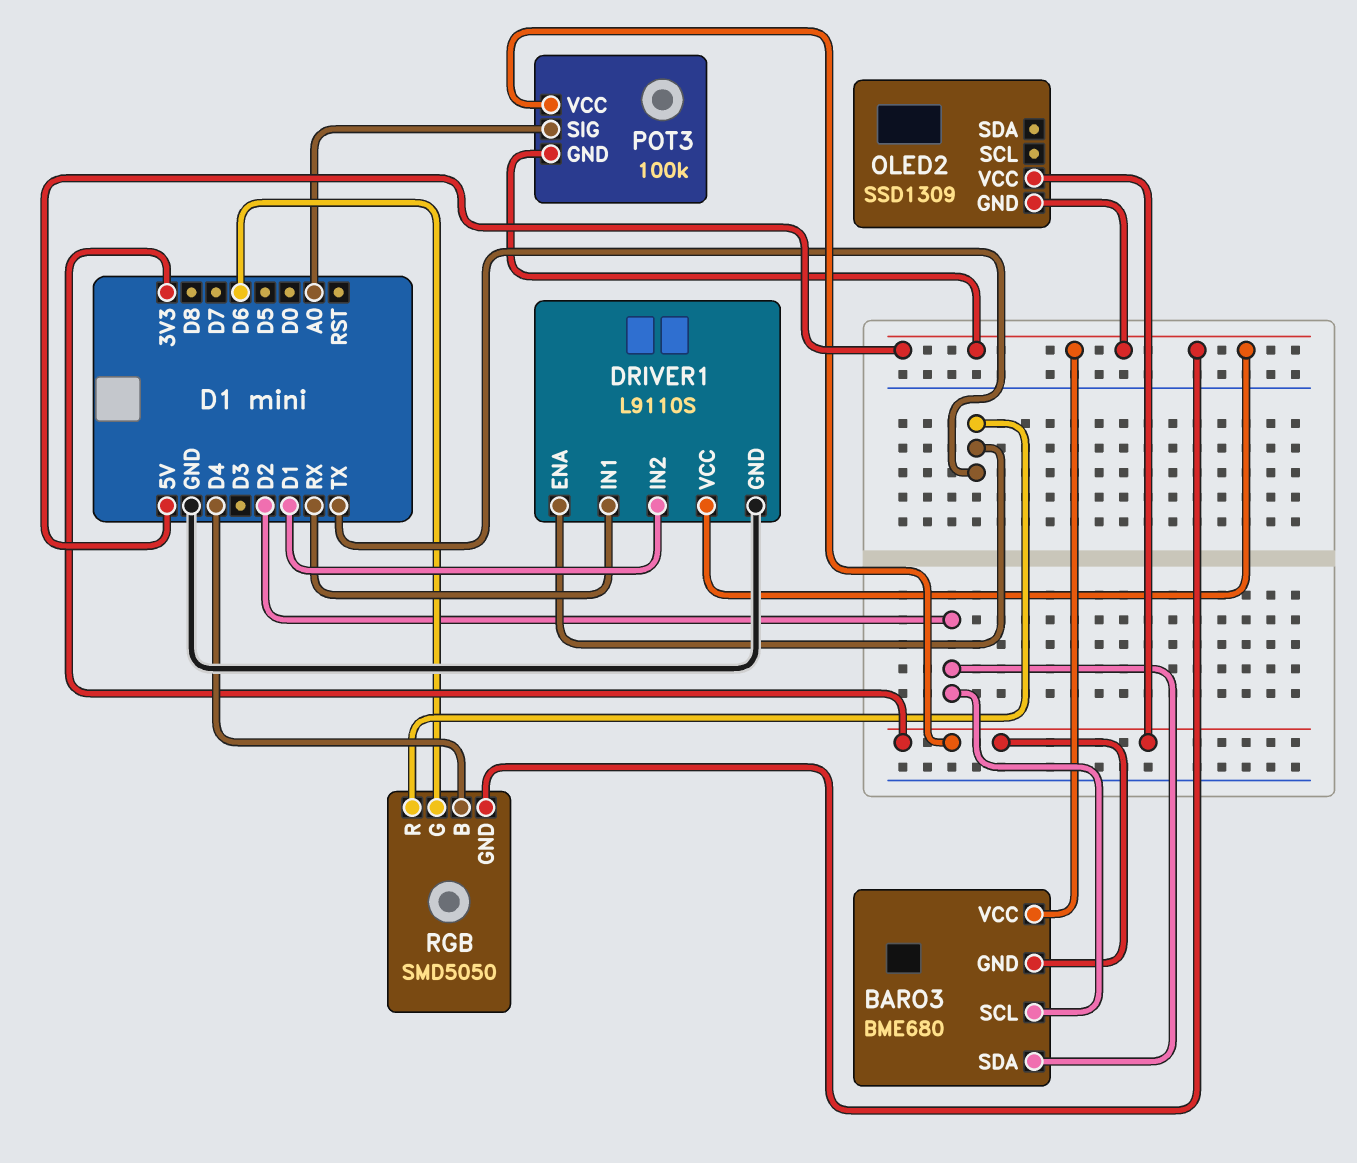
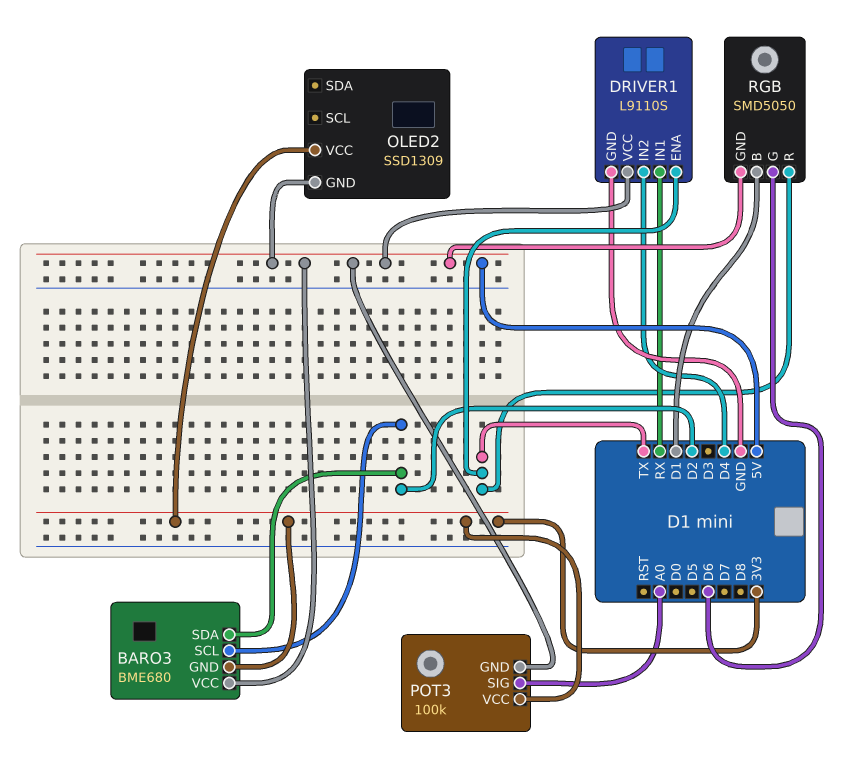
DRIVER1 pin IN2: D1 -> D4
RGB pin B: D4 -> D1

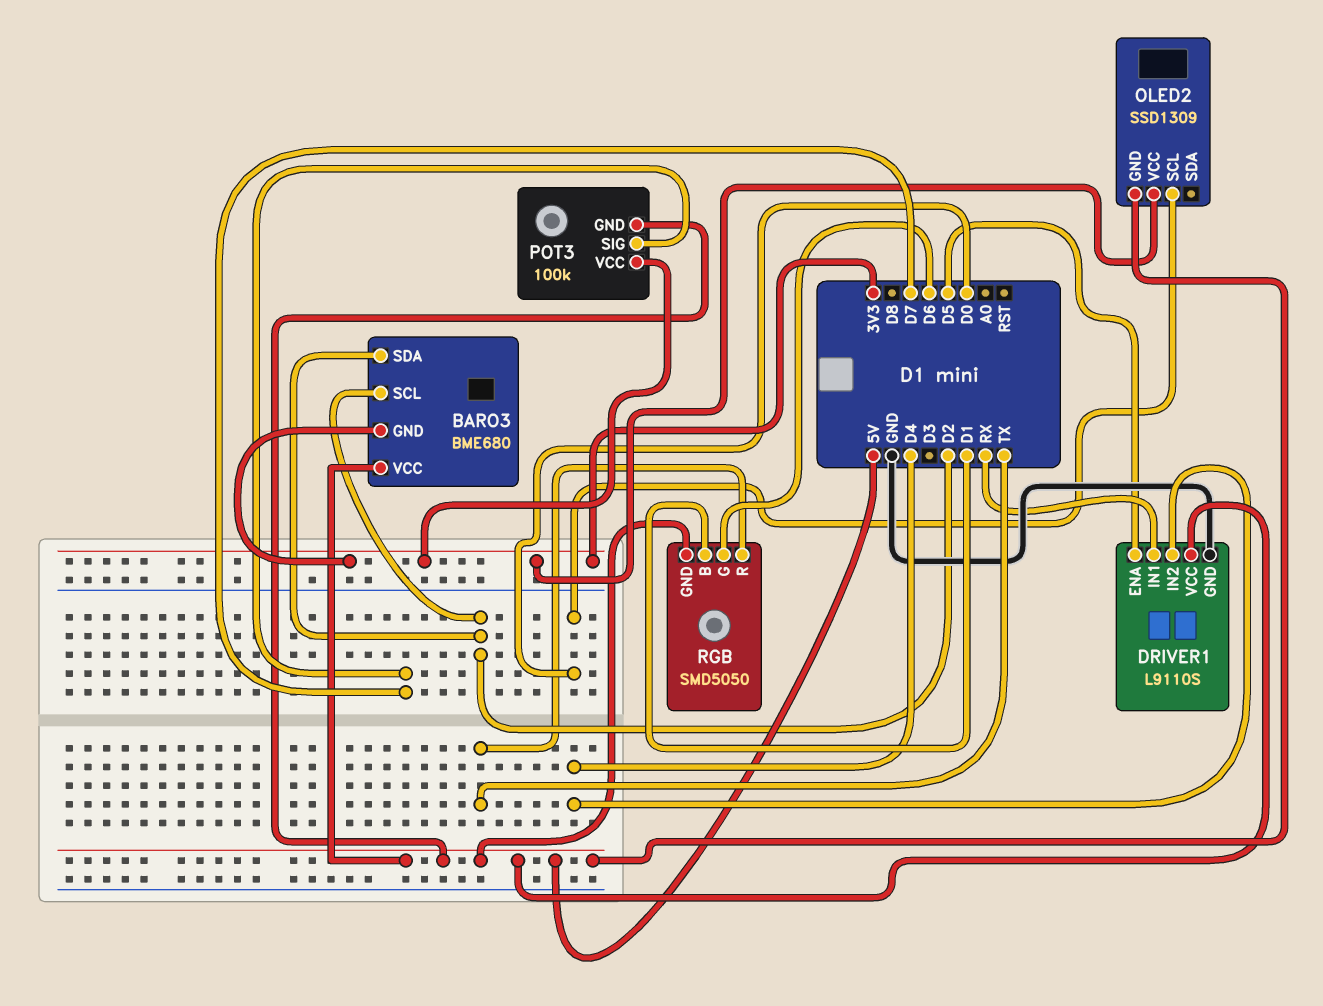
DRIVER1 pin ENA: TX -> D5
OLED2 pin SCL: none -> D0
POT3 pin SIG: A0 -> D7

